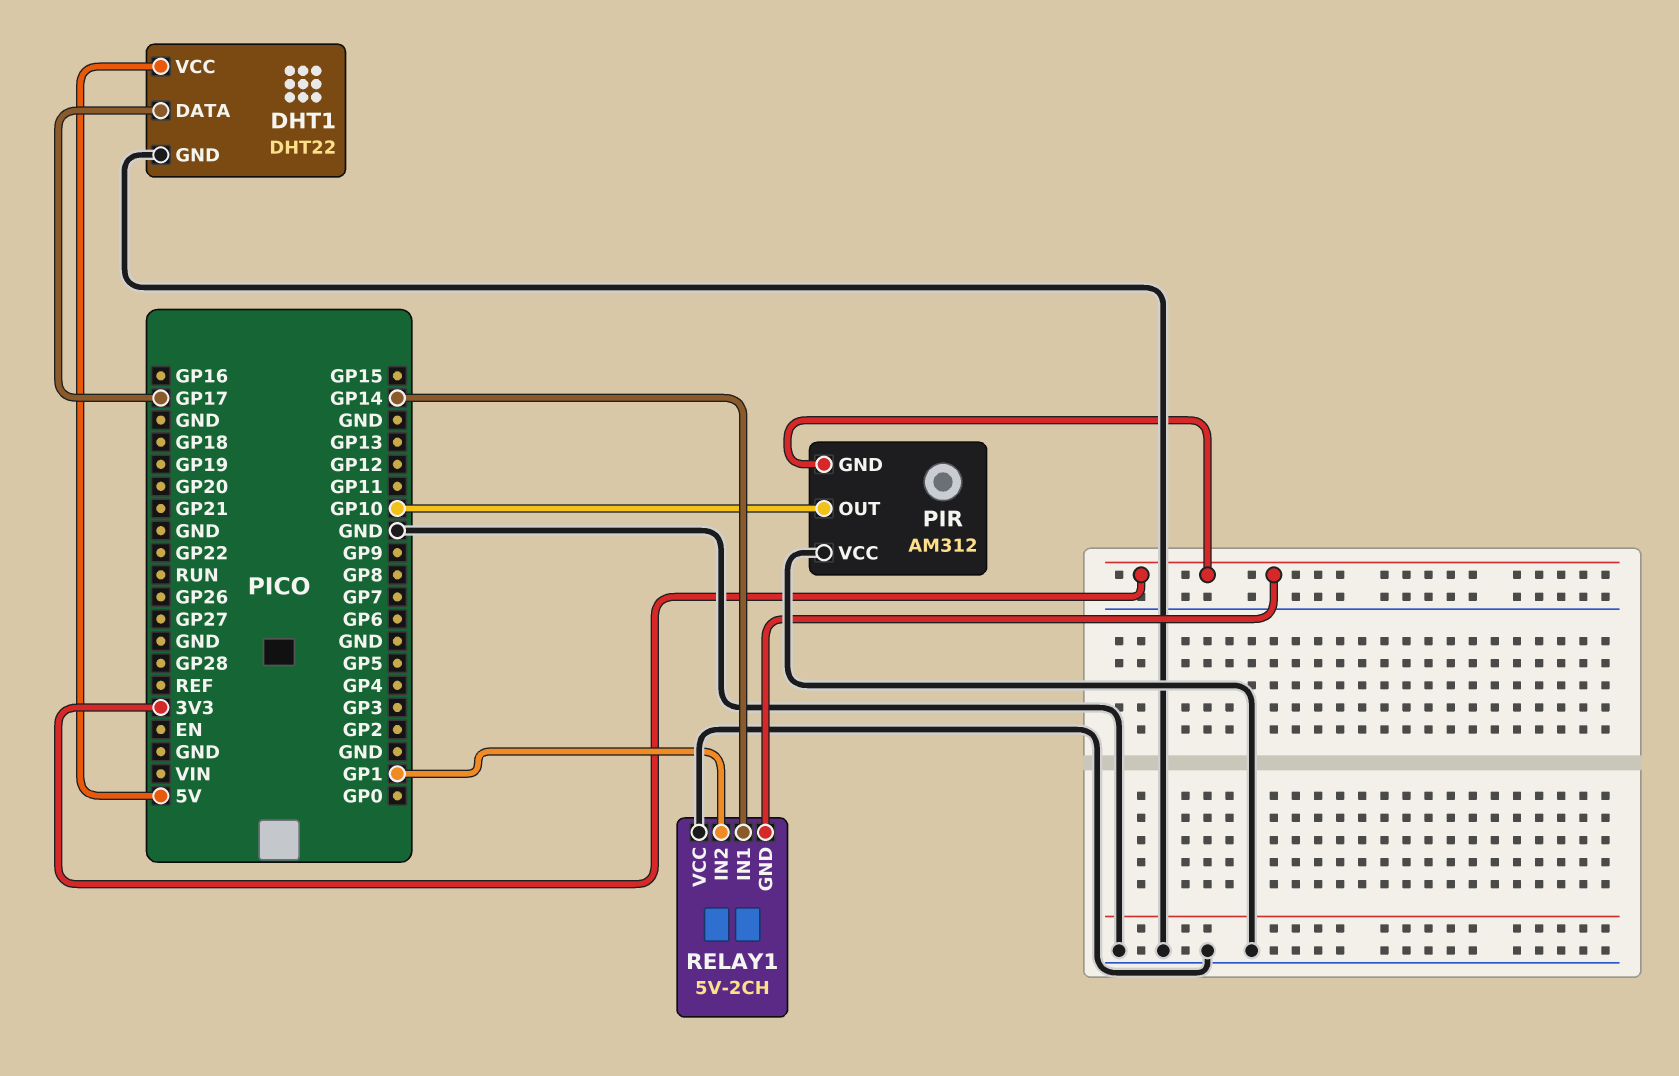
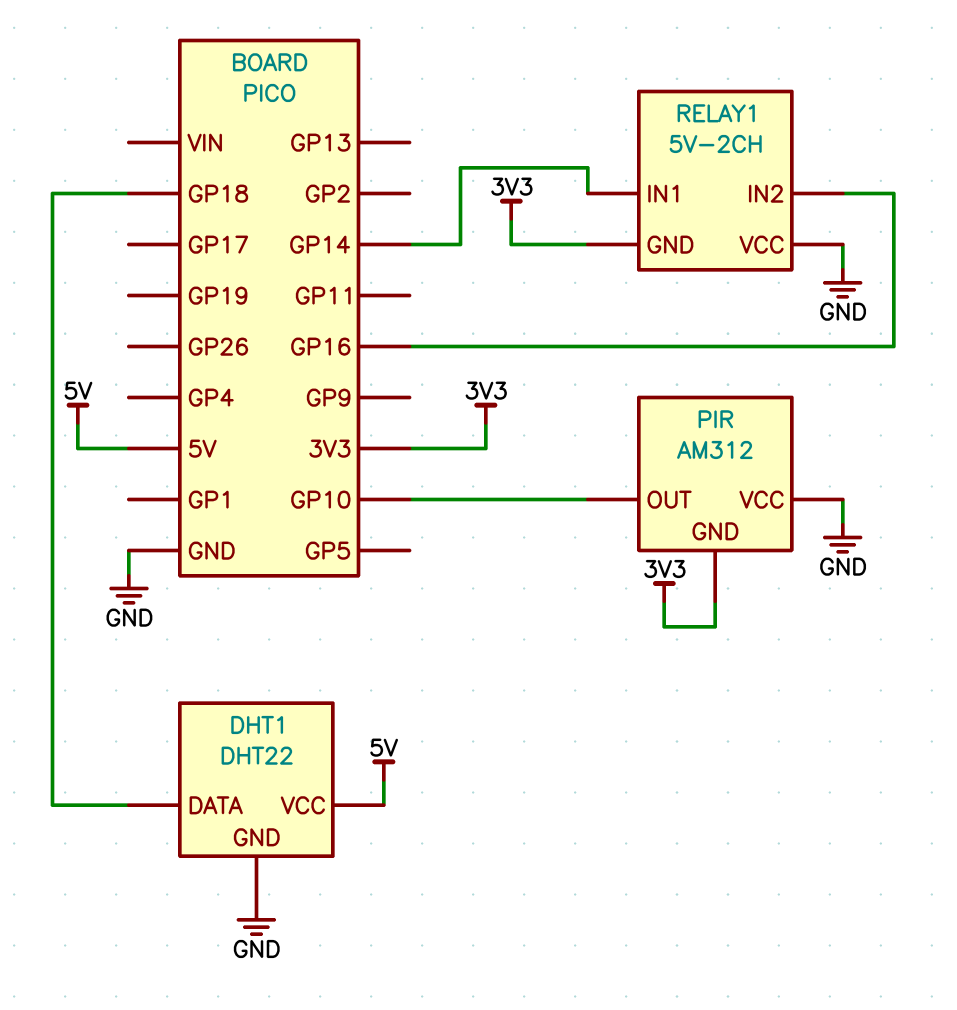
DHT1 pin DATA: GP17 -> GP18
RELAY1 pin IN2: GP1 -> GP16

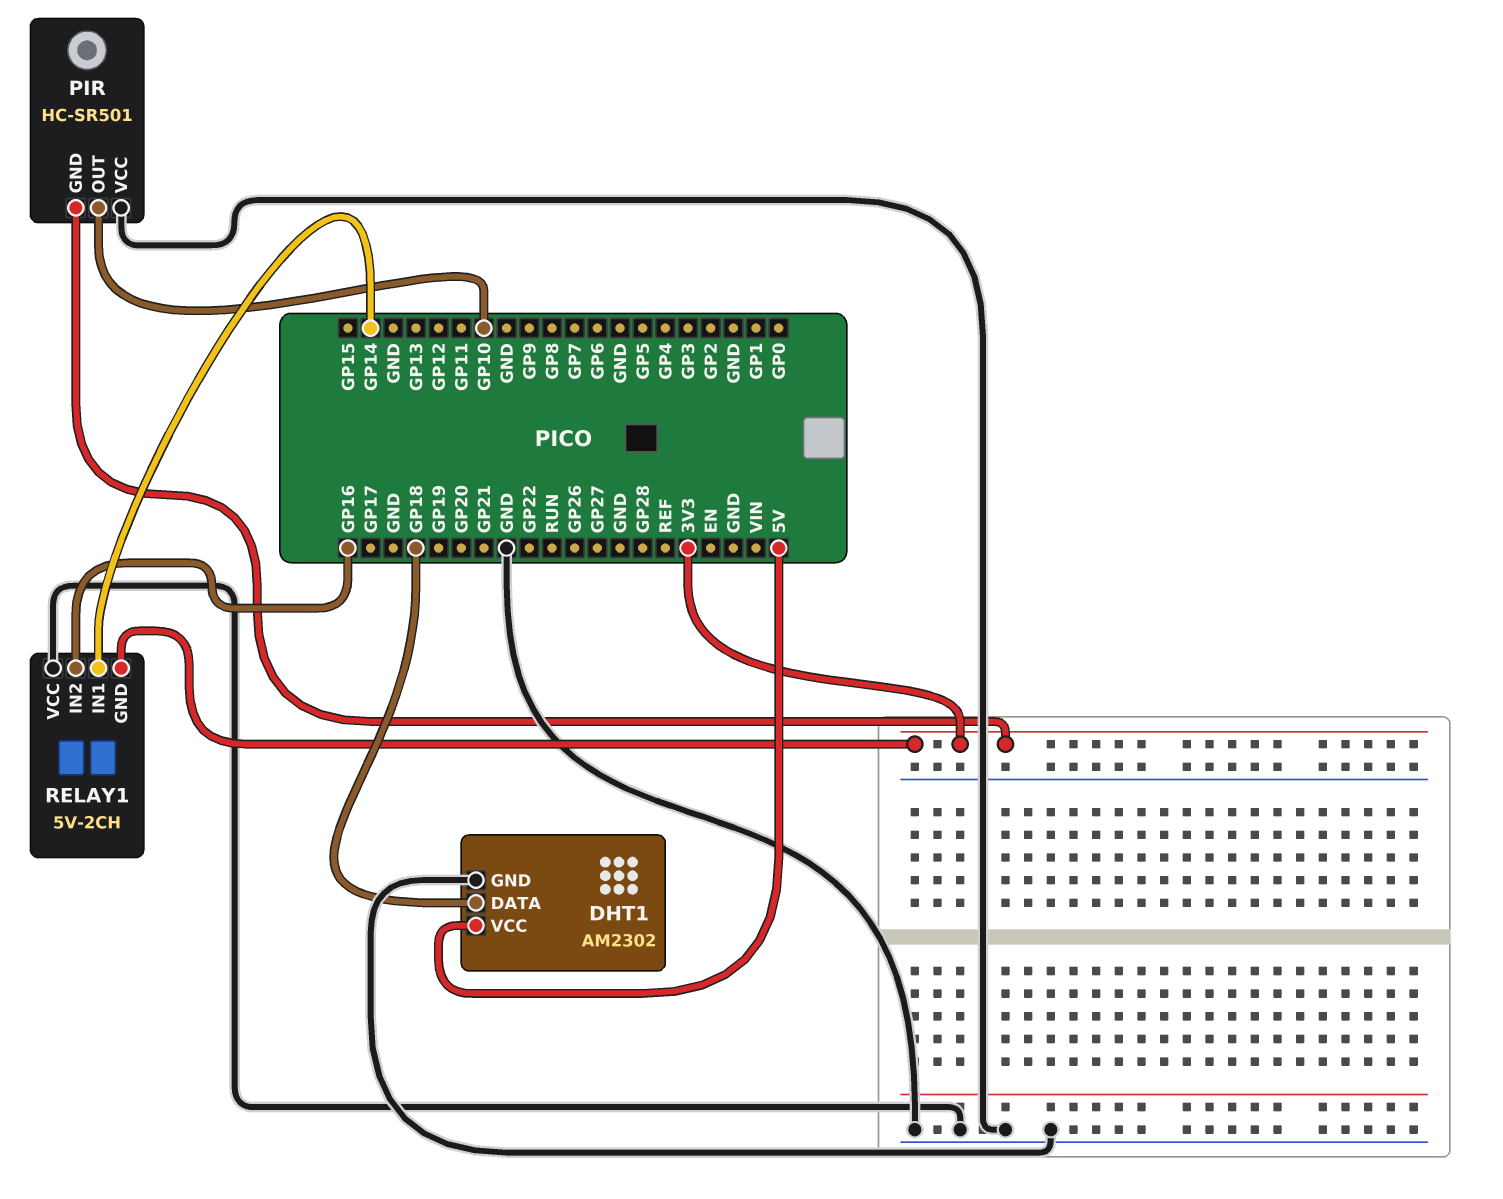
DHT1: DHT22 -> AM2302
PIR: AM312 -> HC-SR501

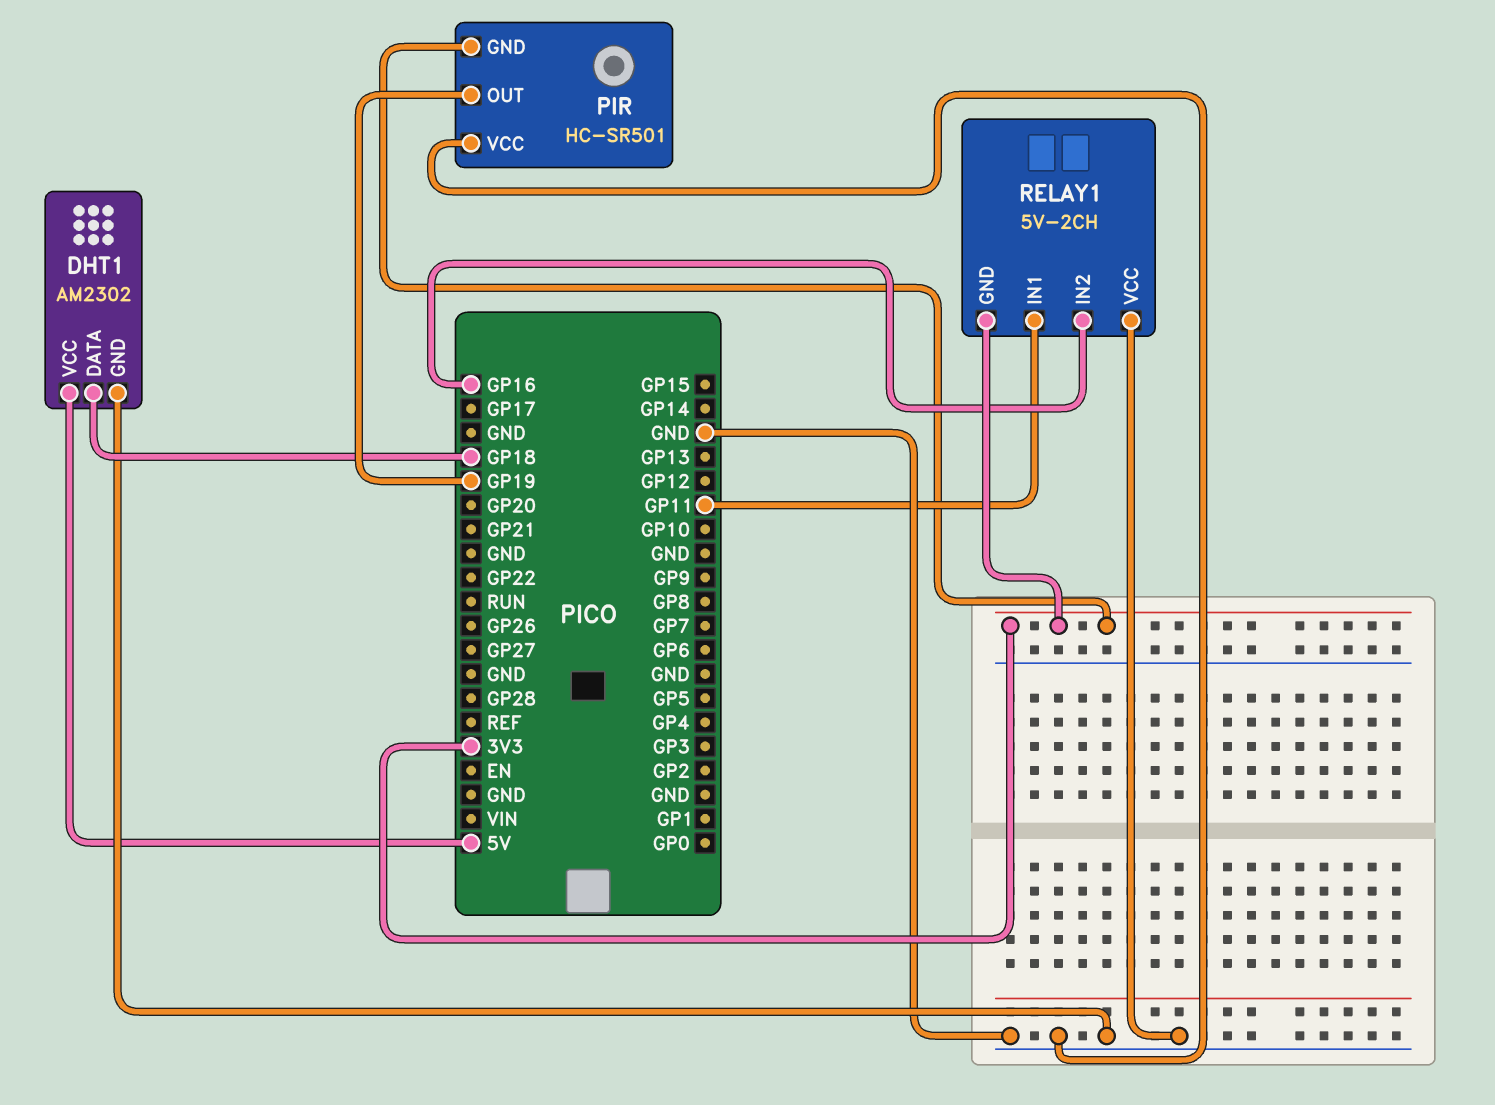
PIR pin OUT: GP10 -> GP19
RELAY1 pin IN1: GP14 -> GP11

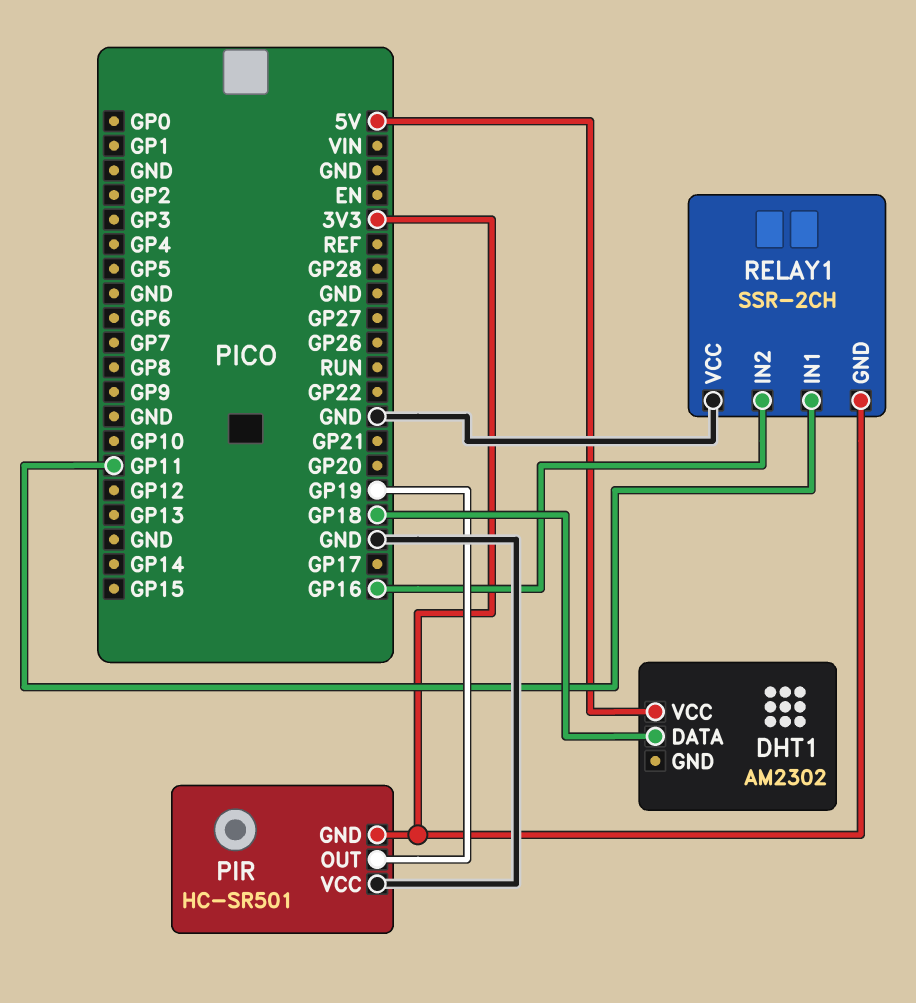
DHT1 pin GND: GND -> none
RELAY1: 5V-2CH -> SSR-2CH

